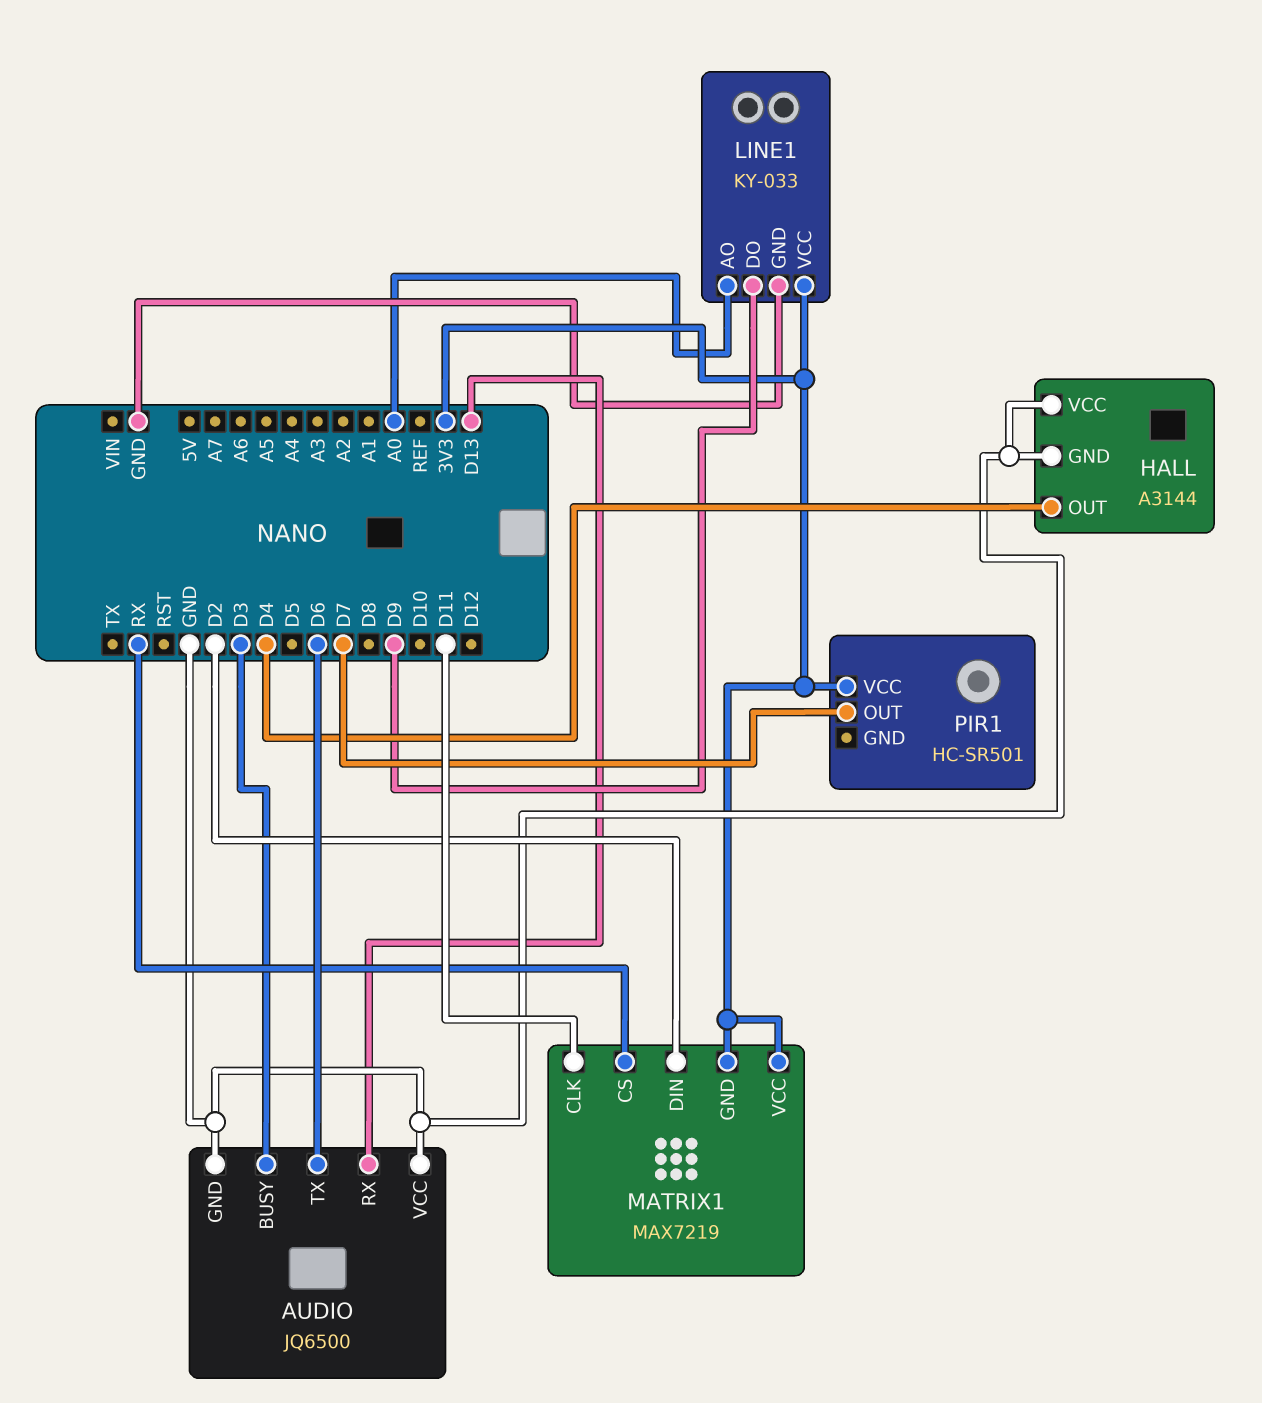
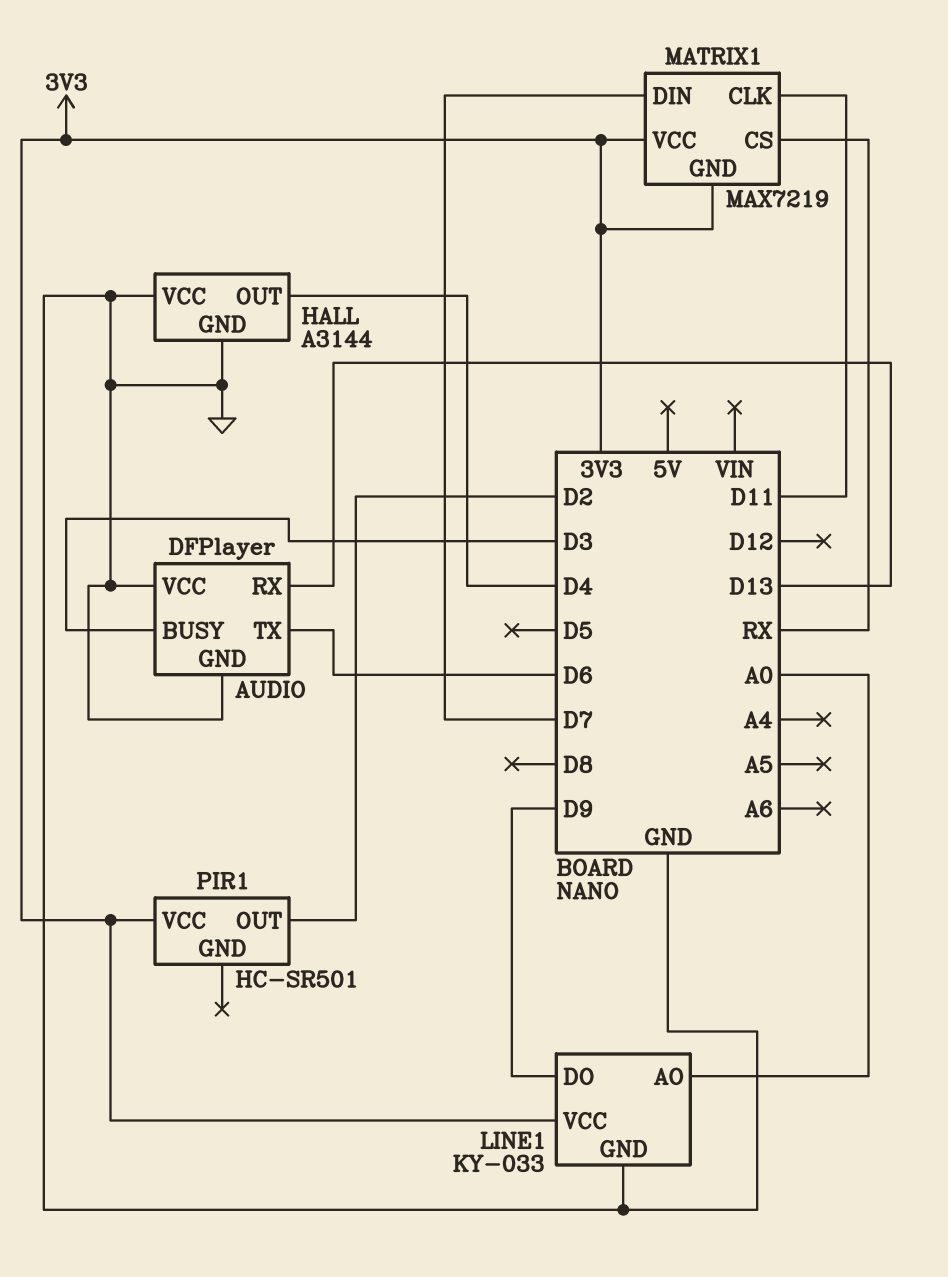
AUDIO: JQ6500 -> DFPlayer
MATRIX1 pin DIN: D2 -> D7
PIR1 pin OUT: D7 -> D2

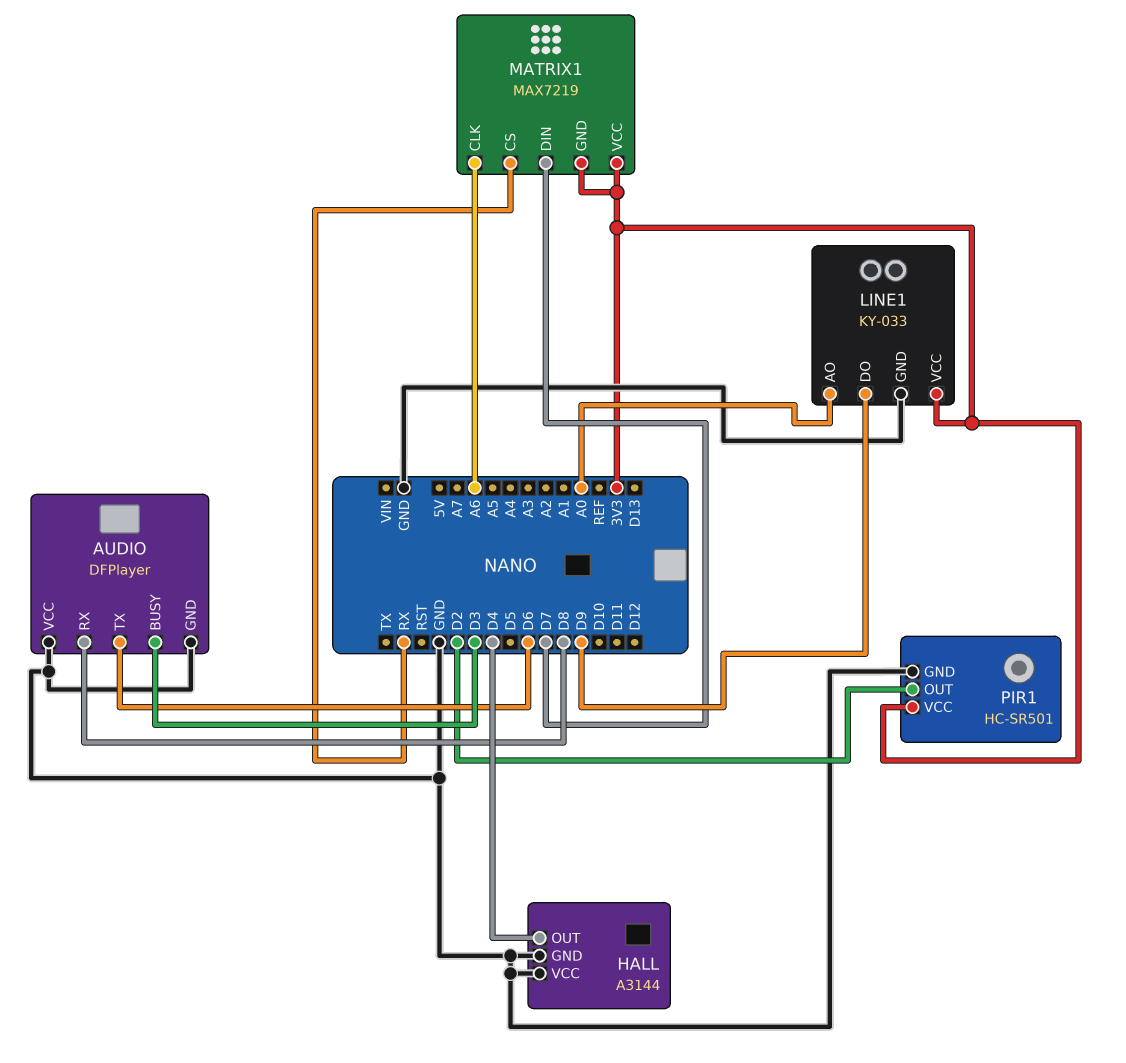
AUDIO pin RX: D13 -> D8
MATRIX1 pin CLK: D11 -> A6
PIR1 pin GND: none -> GND

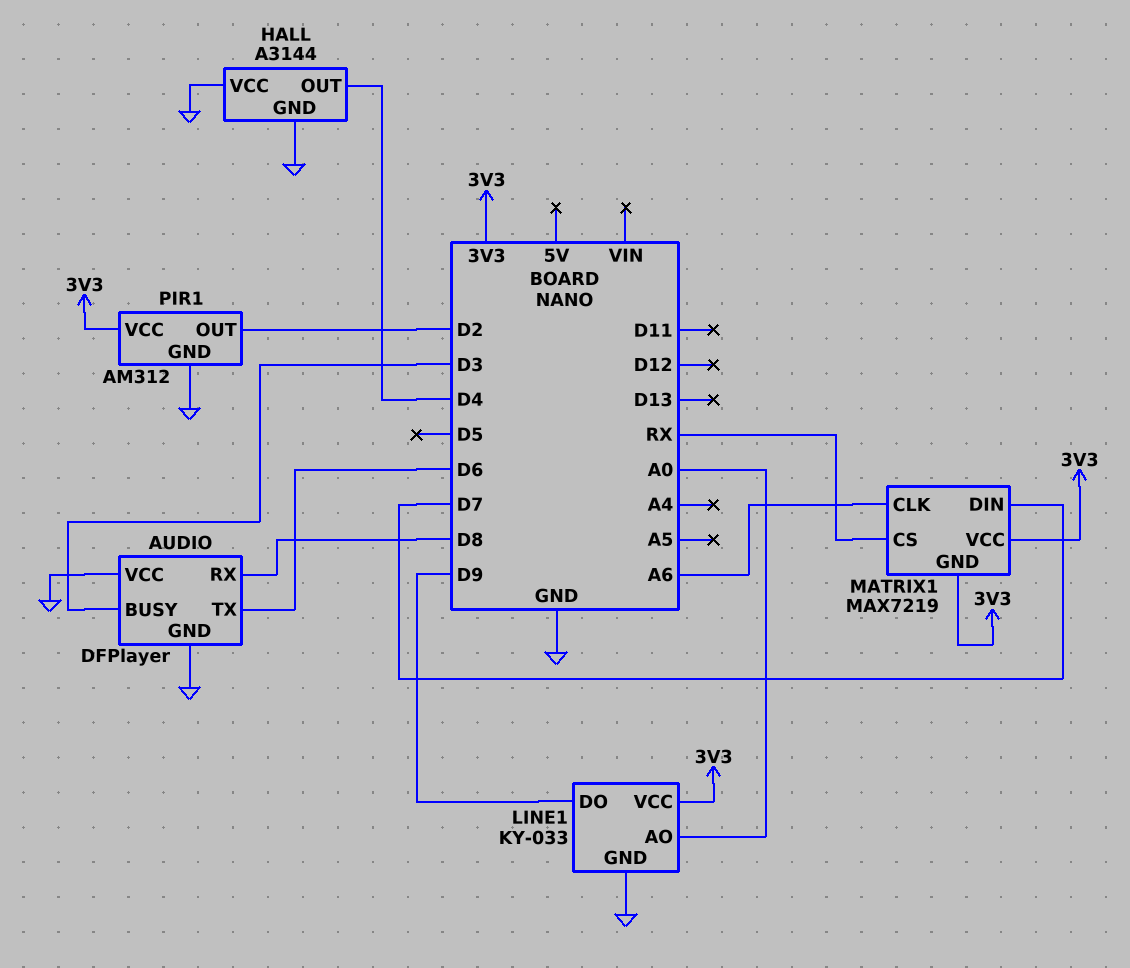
PIR1: HC-SR501 -> AM312

